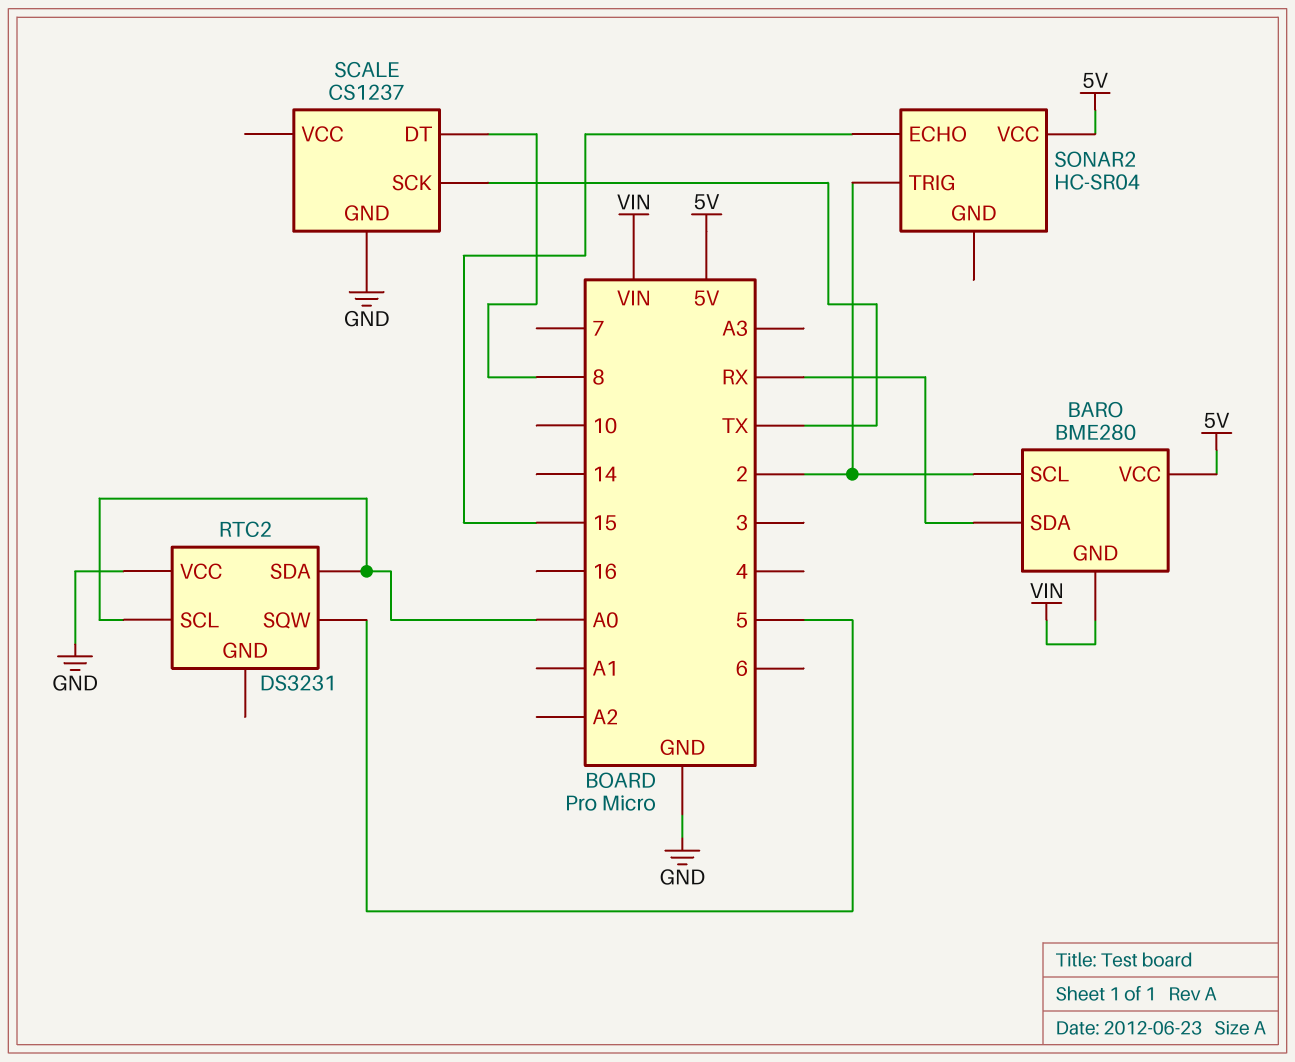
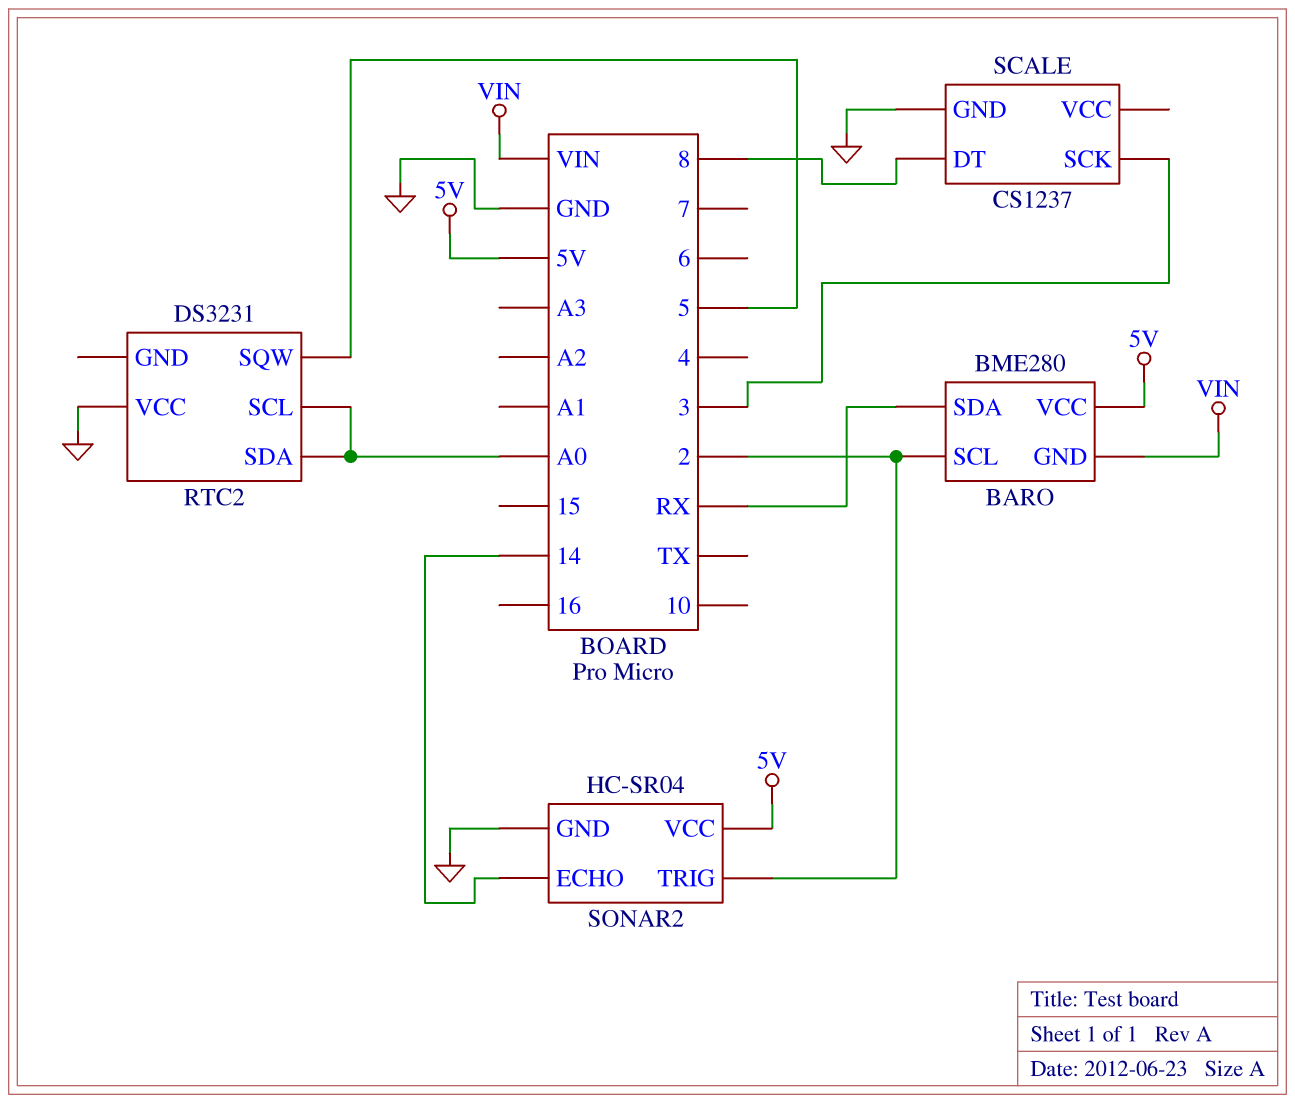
SCALE pin SCK: TX -> 3
SONAR2 pin ECHO: 15 -> 14
SONAR2 pin GND: none -> GND

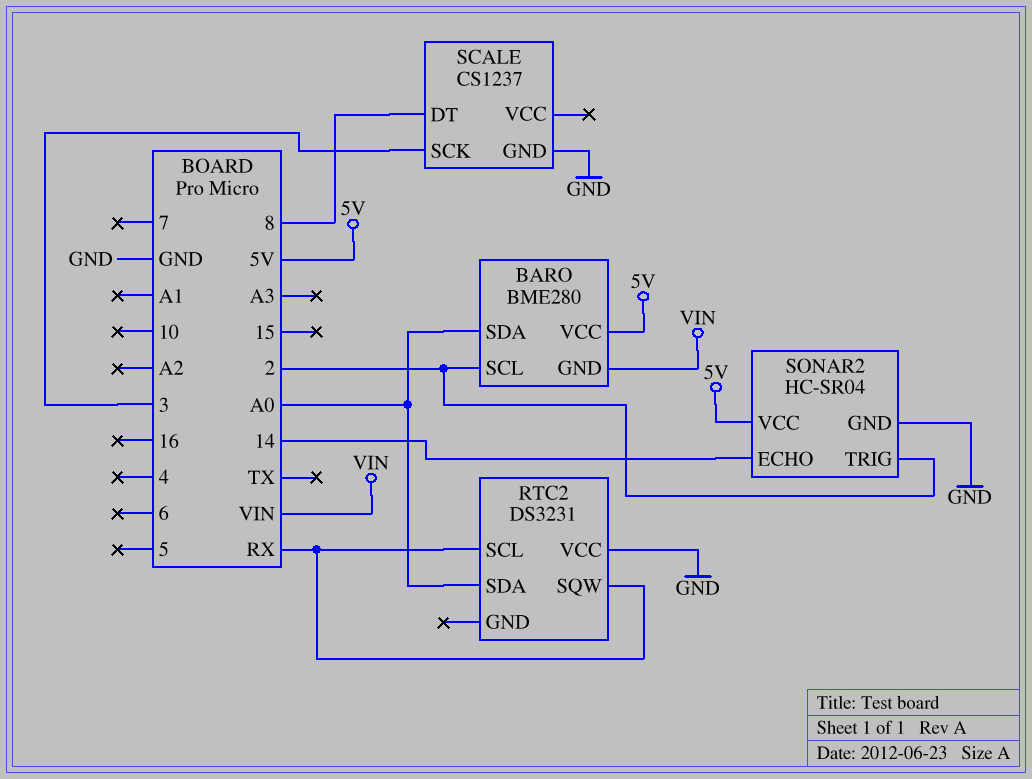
BARO pin SDA: RX -> A0
RTC2 pin SCL: A0 -> RX
RTC2 pin SQW: 5 -> RX

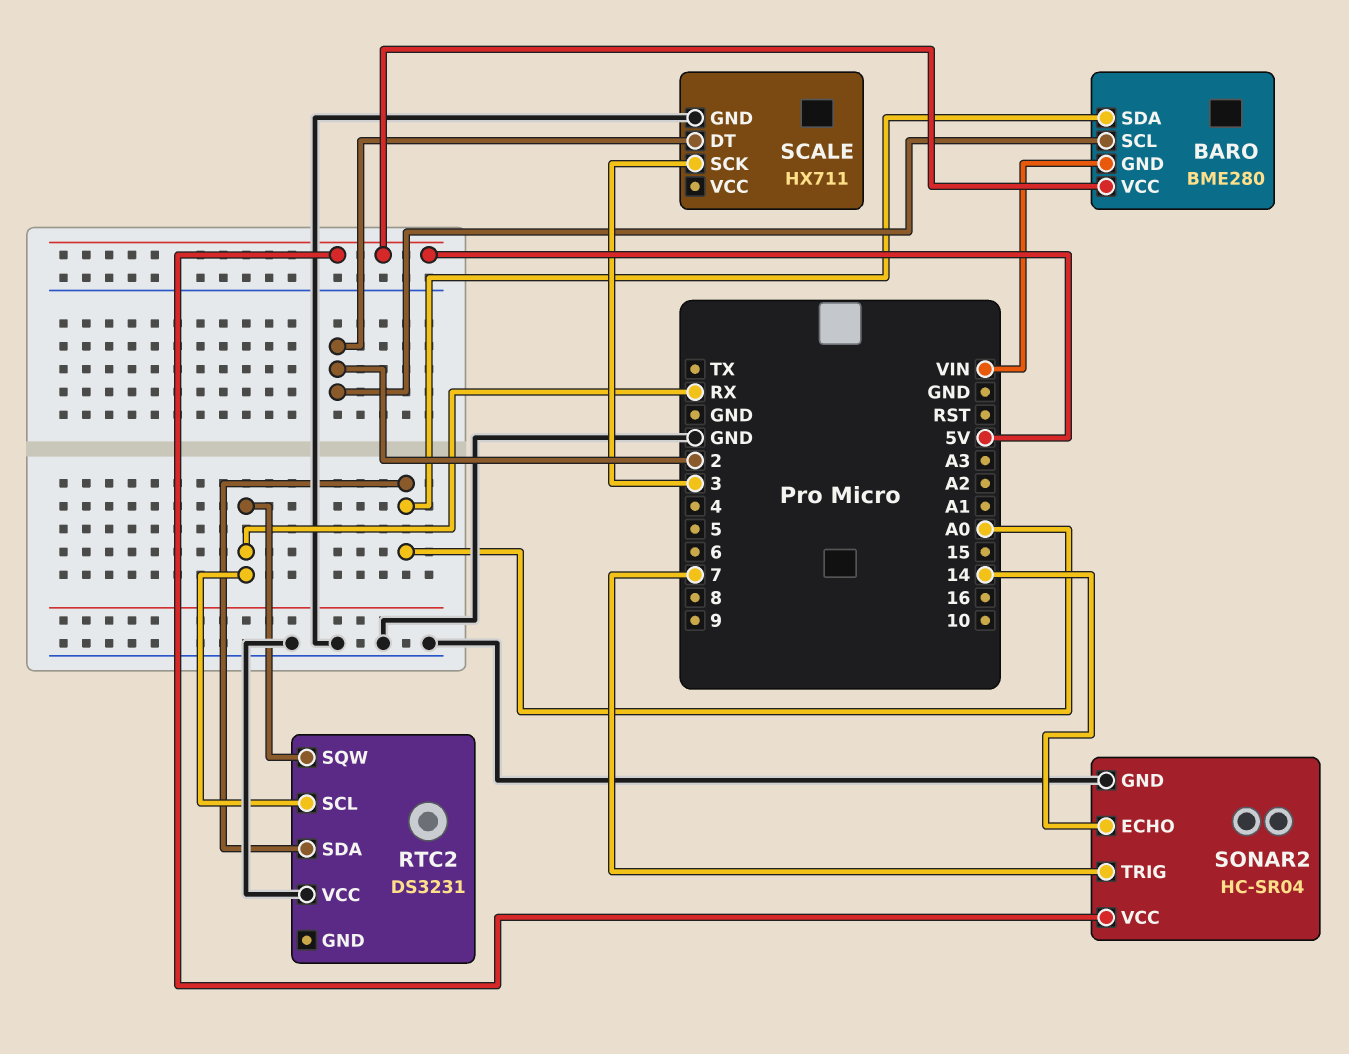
SCALE: CS1237 -> HX711
SCALE pin DT: 8 -> 2
SONAR2 pin TRIG: 2 -> 7

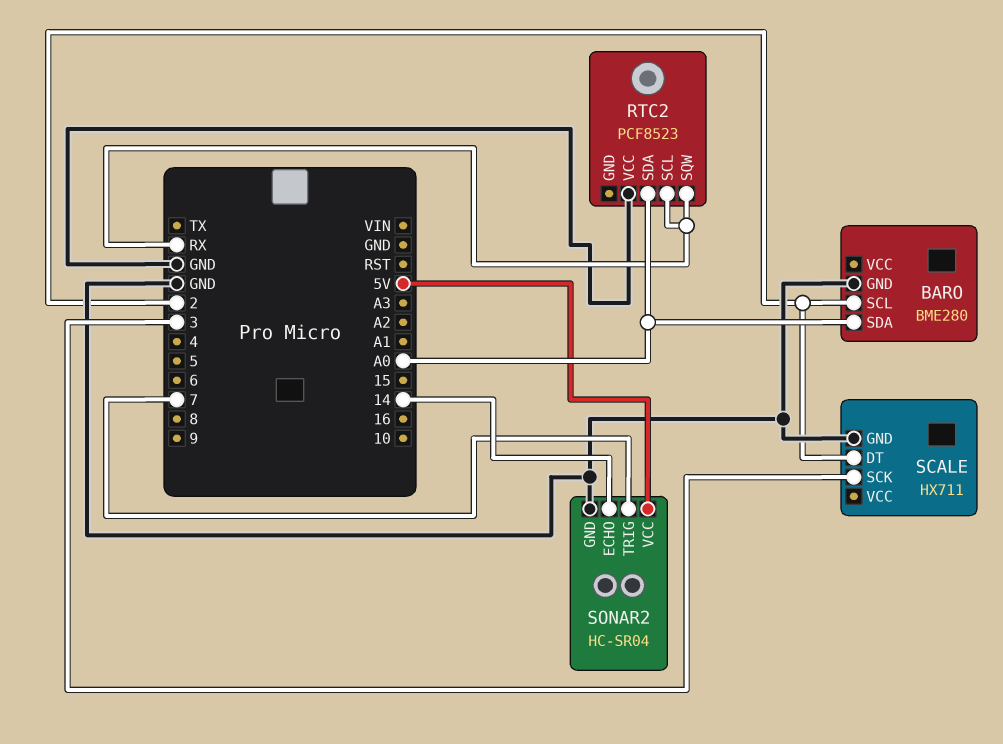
BARO pin GND: VIN -> GND
BARO pin VCC: 5V -> none
RTC2: DS3231 -> PCF8523

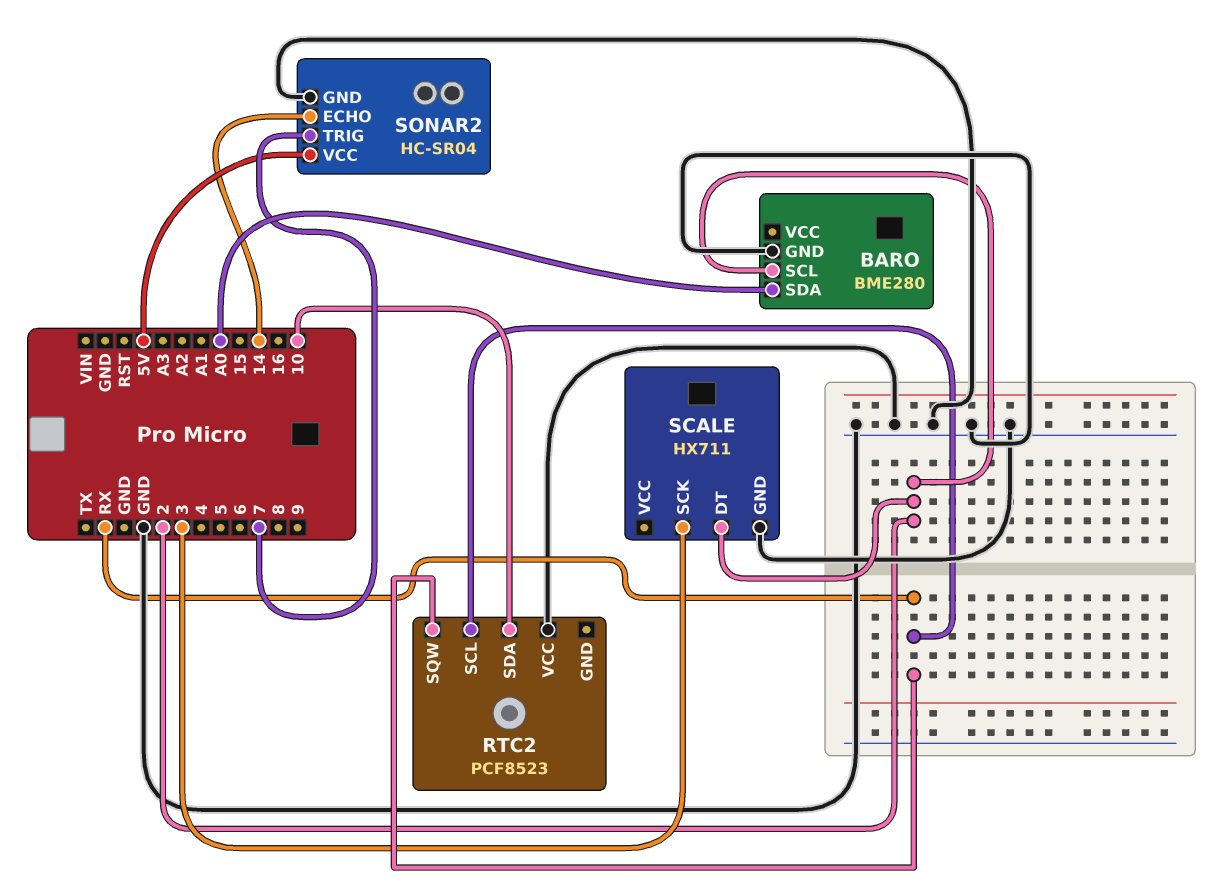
RTC2 pin SDA: A0 -> 10

